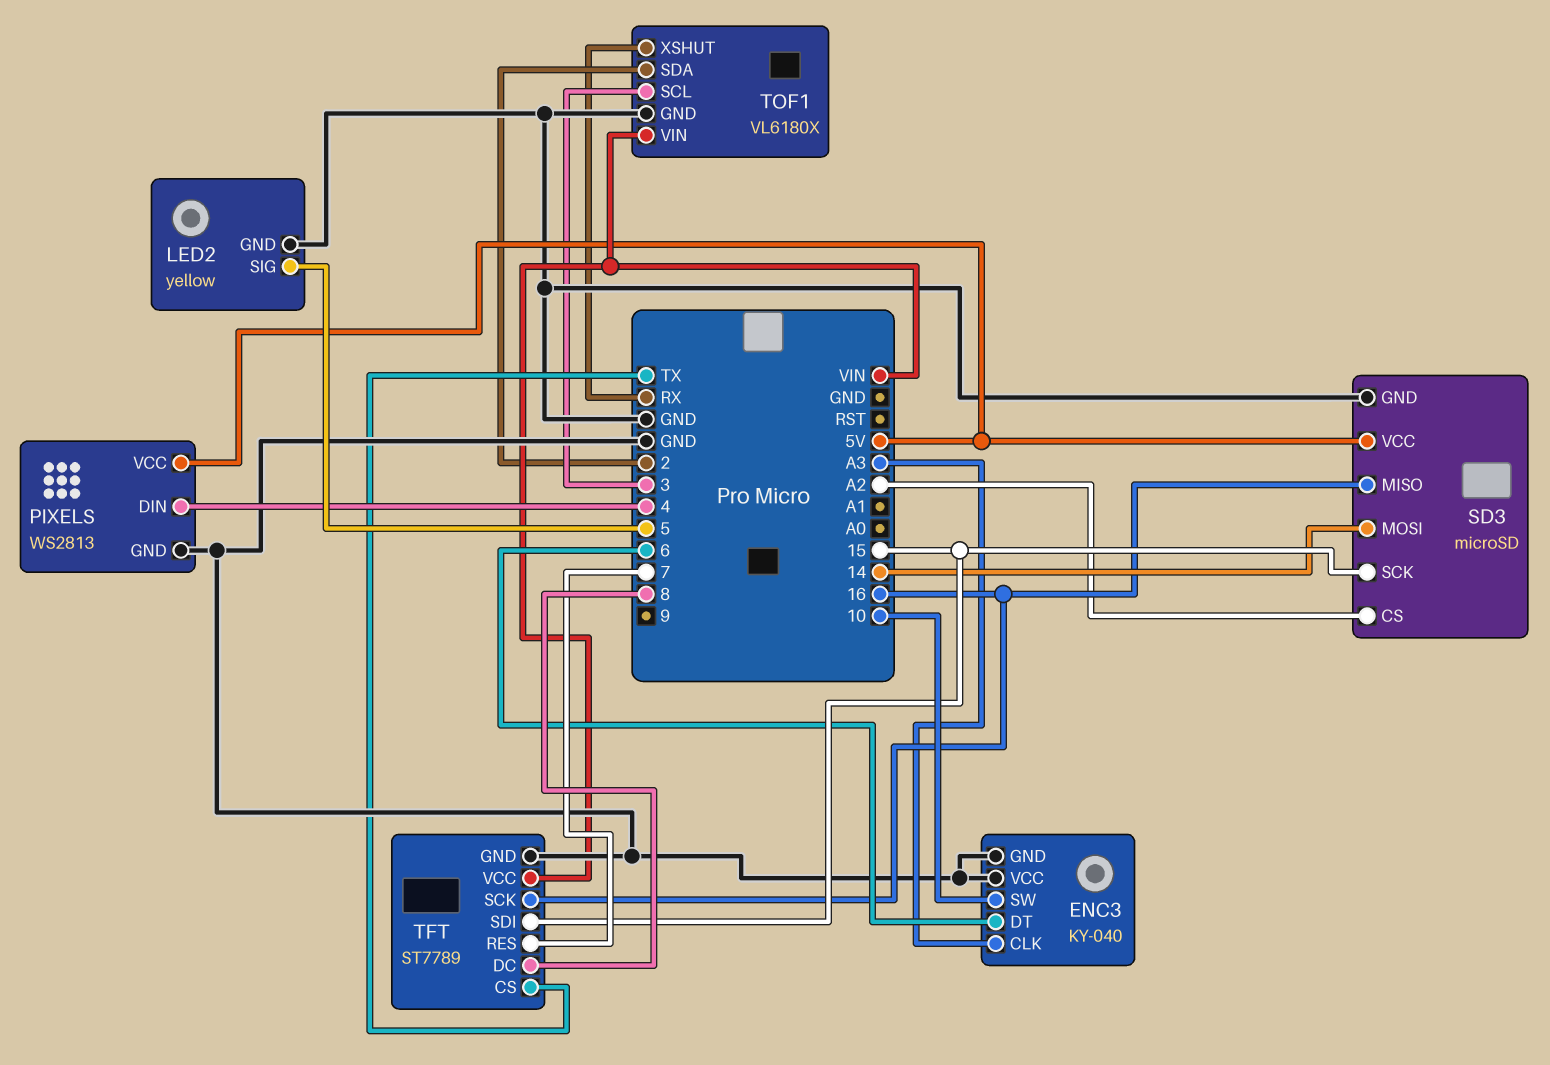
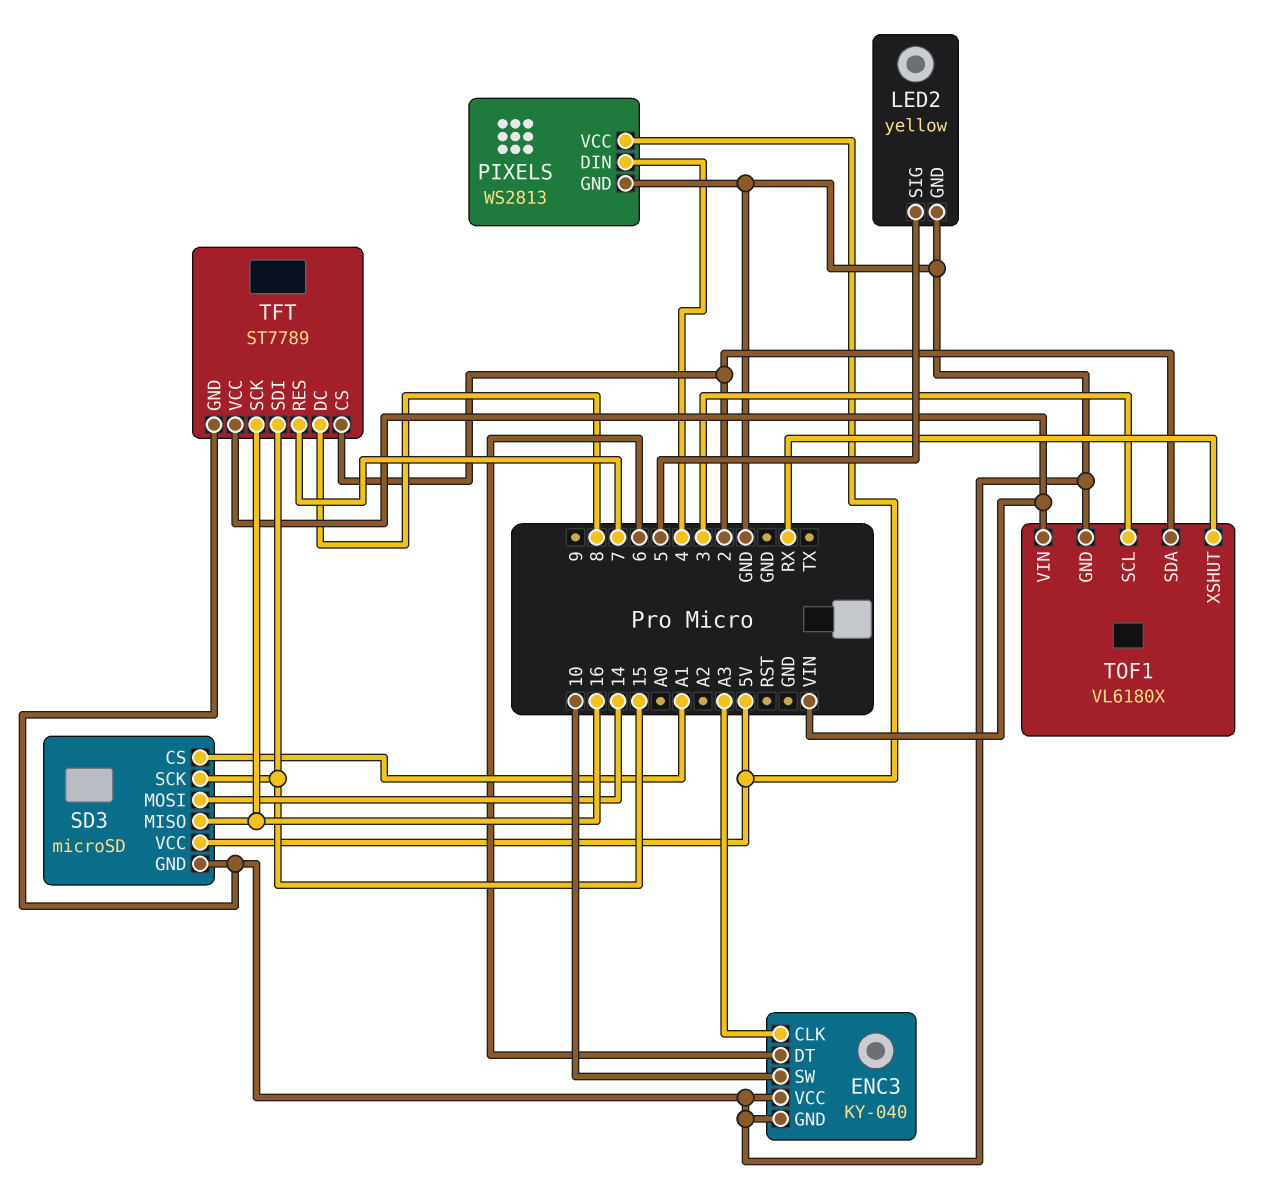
SD3 pin CS: A2 -> A1
TFT pin CS: TX -> 2

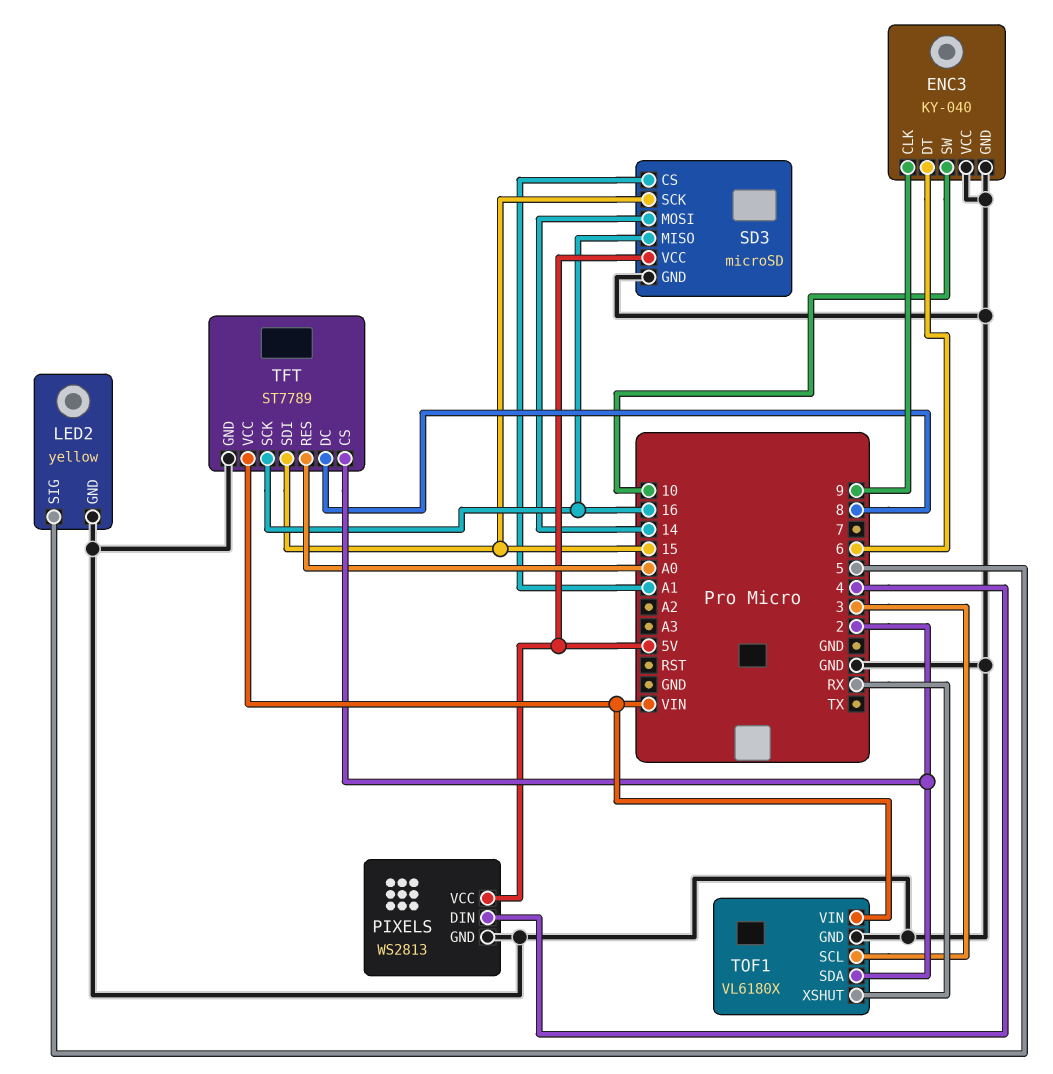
ENC3 pin CLK: A3 -> 9
TFT pin RES: 7 -> A0

